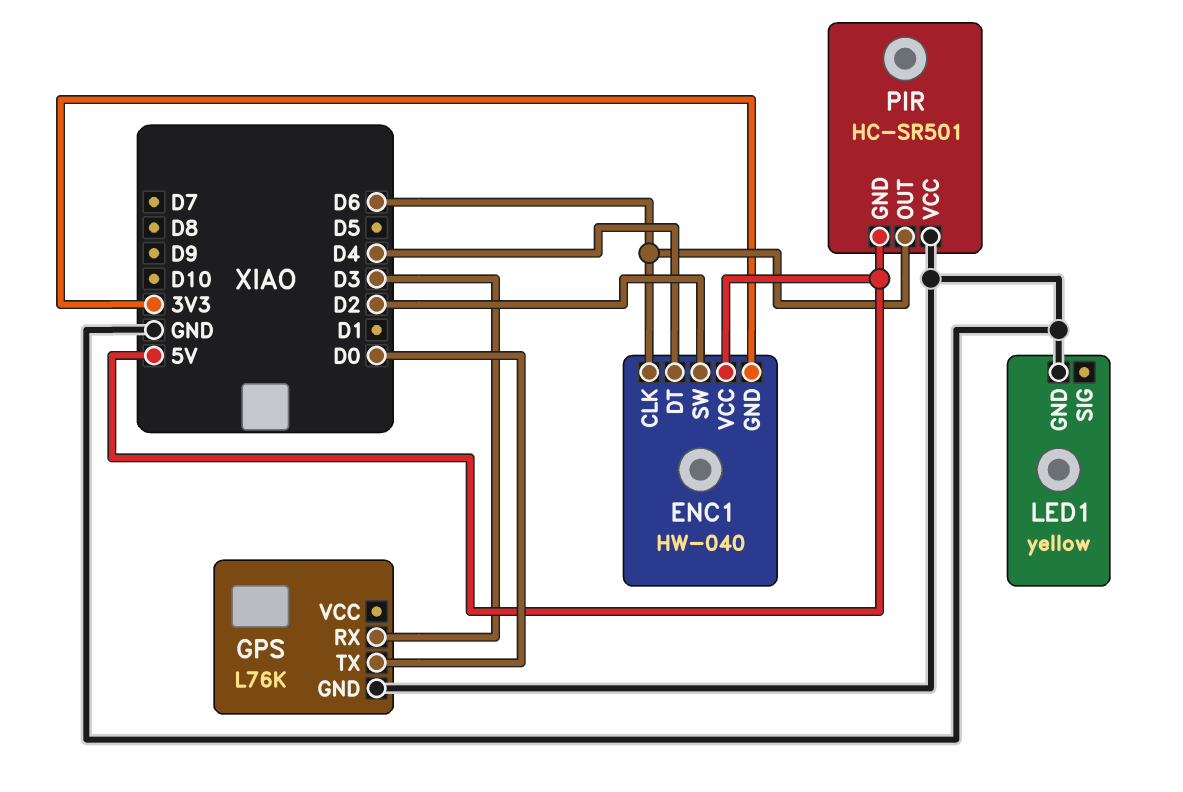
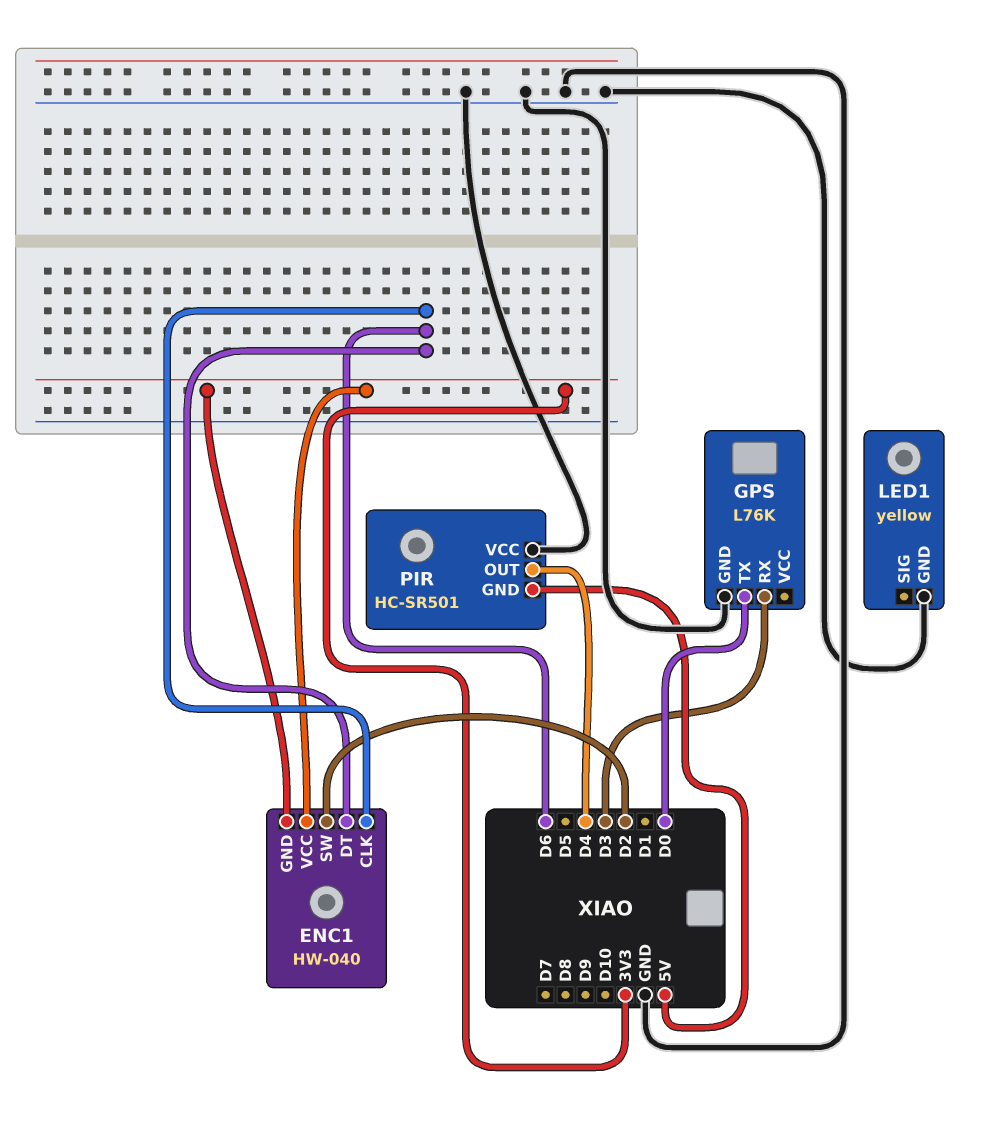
ENC1 pin DT: D4 -> D6
ENC1 pin VCC: 5V -> 3V3
PIR pin OUT: D6 -> D4

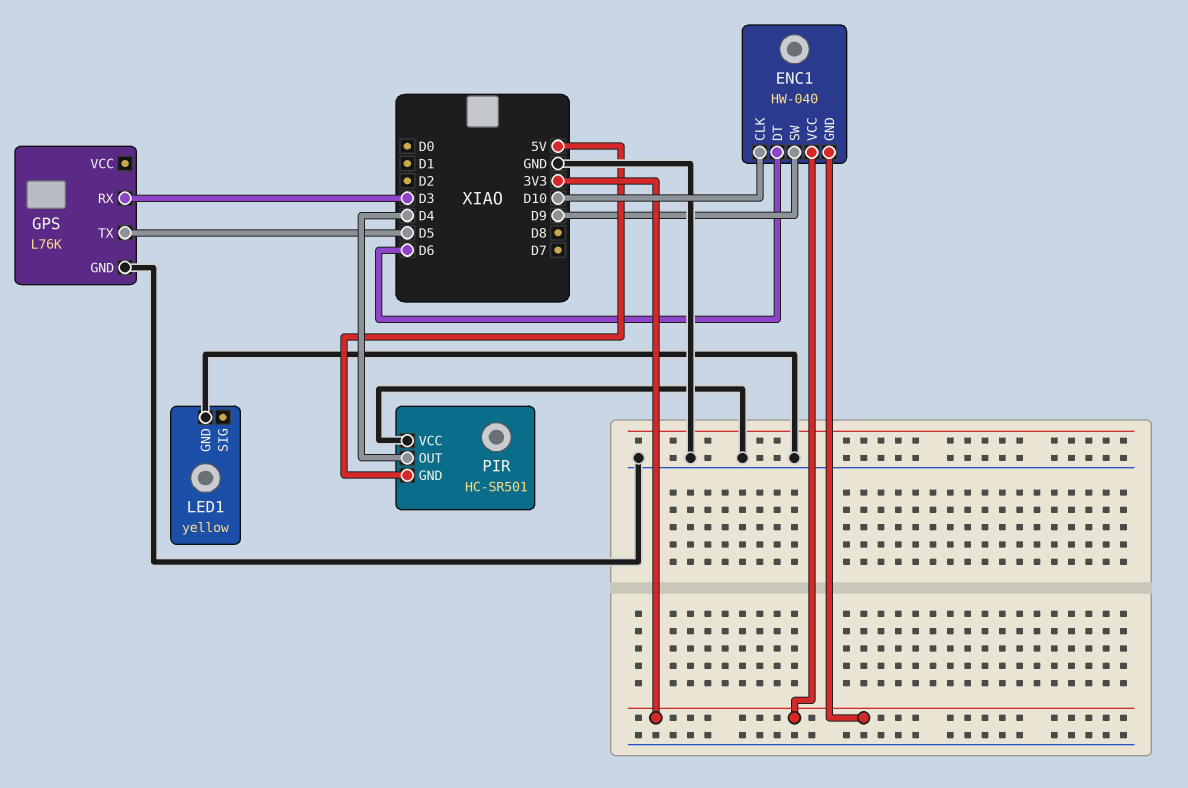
ENC1 pin CLK: D6 -> D10
ENC1 pin SW: D2 -> D9
GPS pin TX: D0 -> D5

